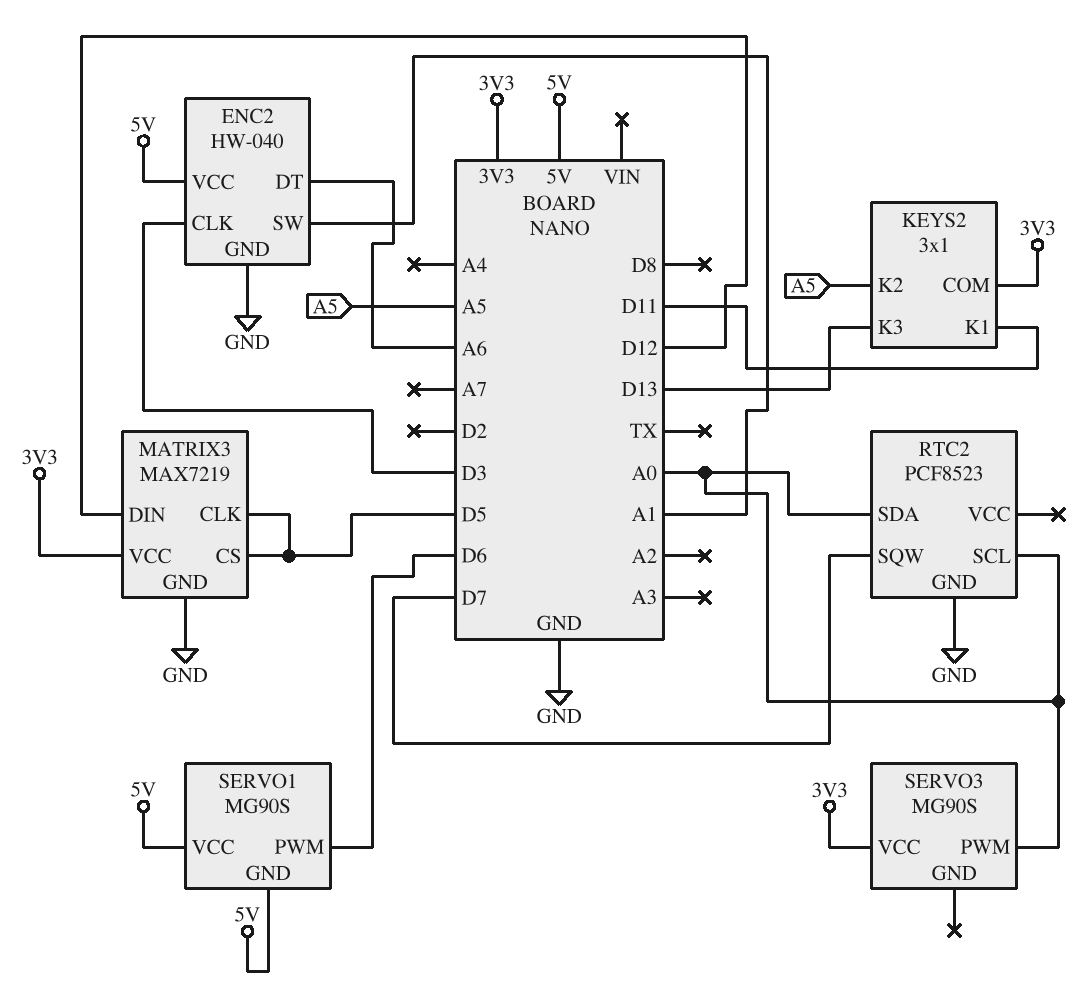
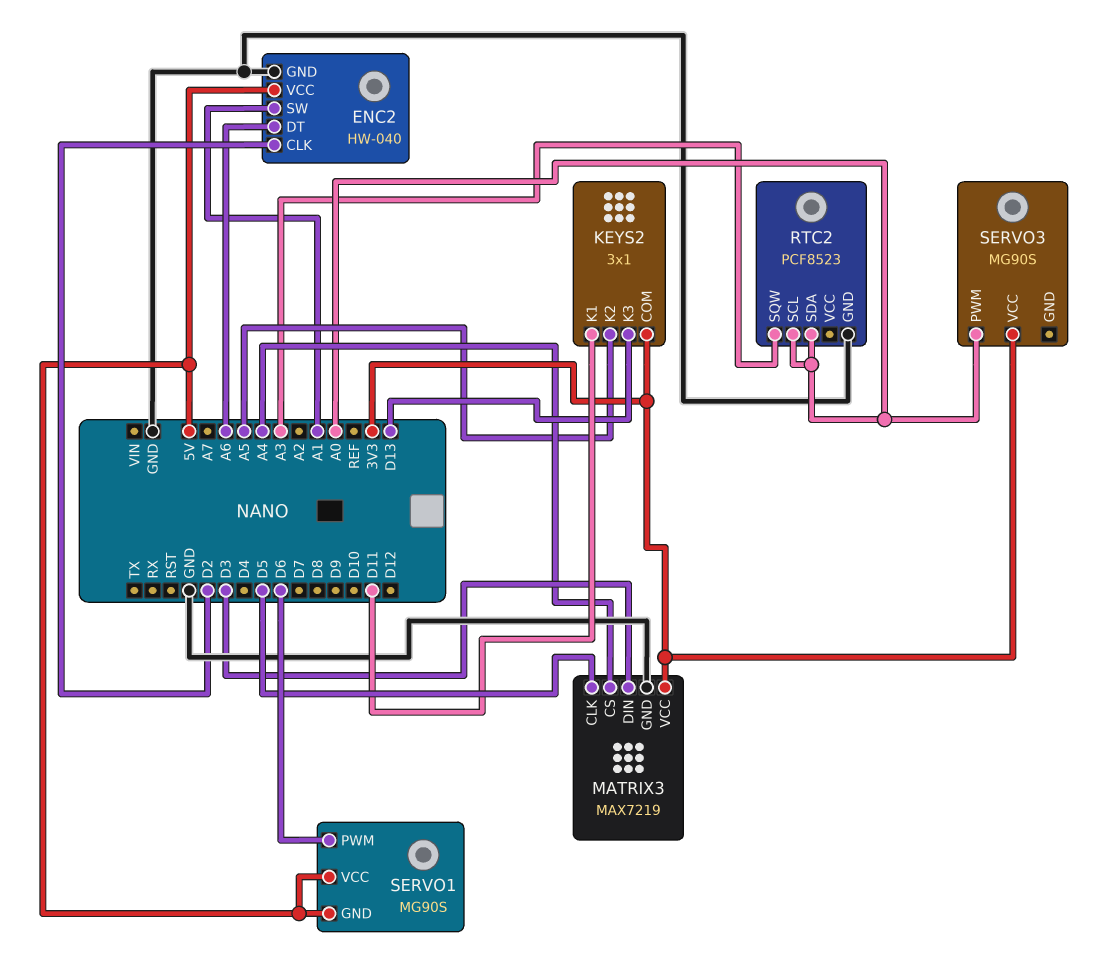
ENC2 pin CLK: D3 -> D2
MATRIX3 pin CS: D5 -> A4
MATRIX3 pin DIN: D12 -> D3
RTC2 pin SQW: D7 -> A3

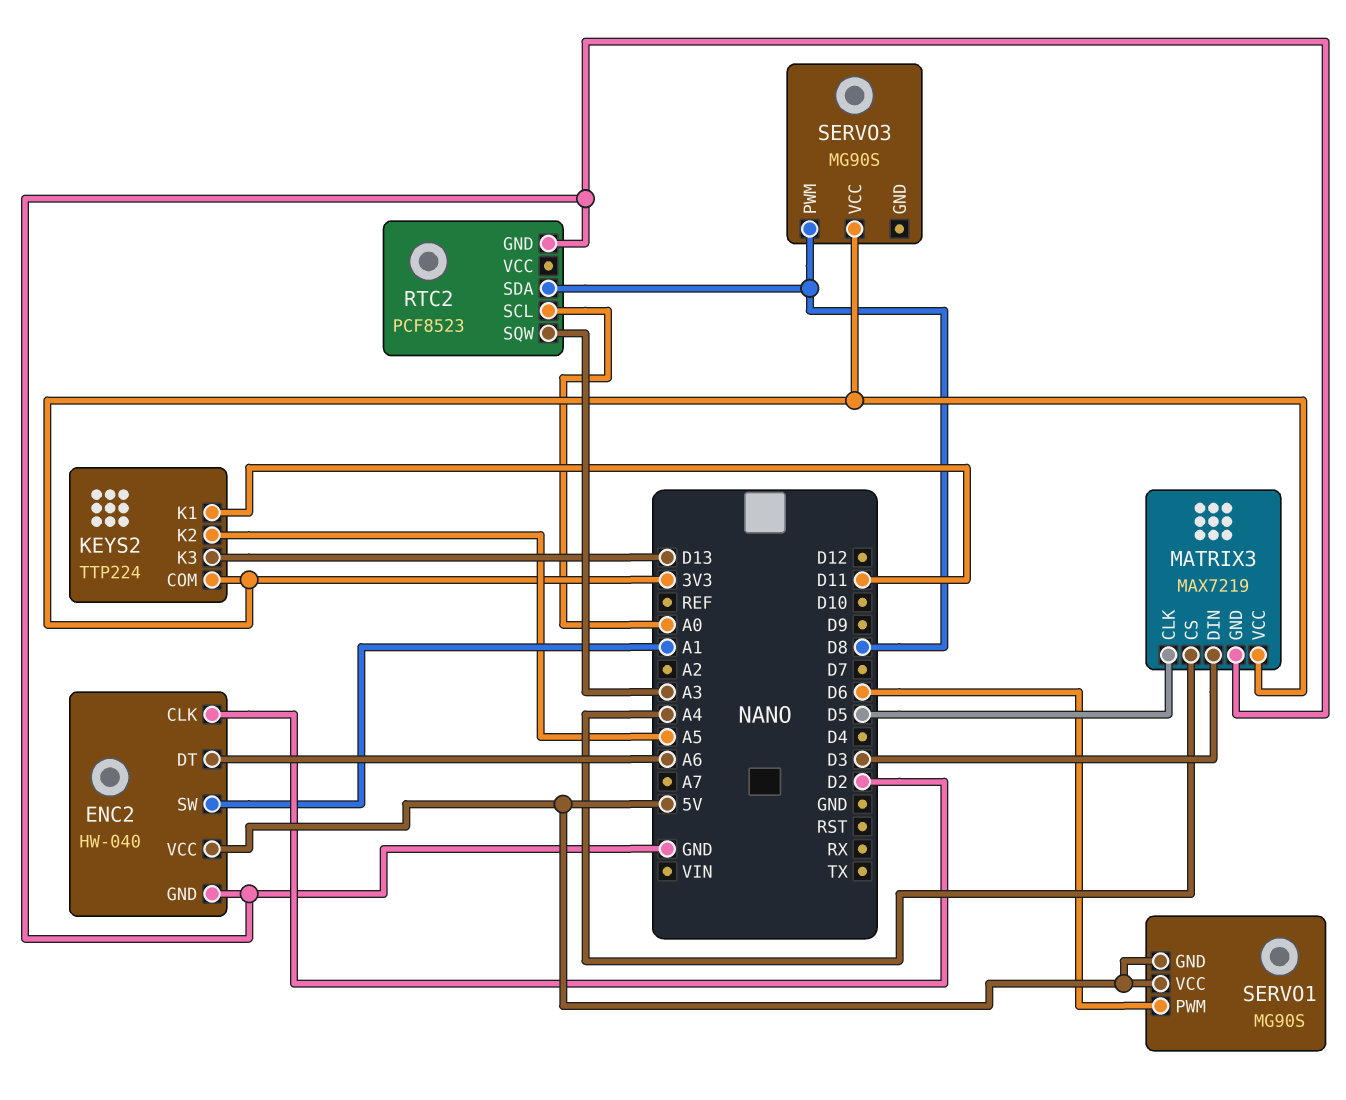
KEYS2: 3x1 -> TTP224
RTC2 pin SDA: A0 -> D8
SERVO3 pin PWM: A0 -> D8

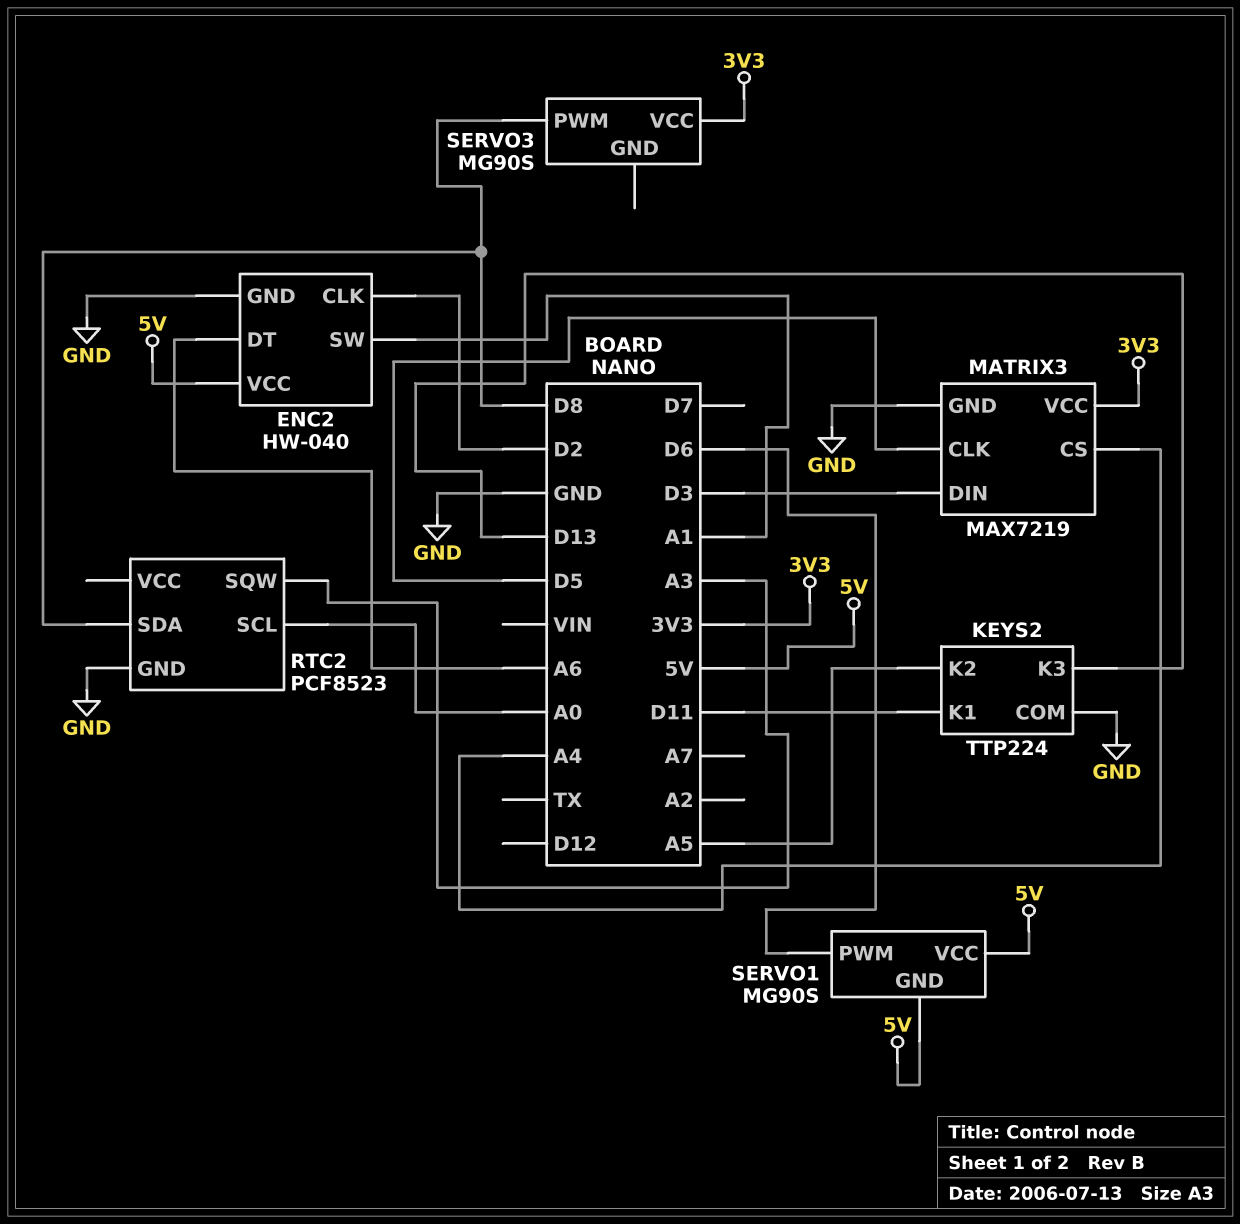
KEYS2 pin COM: 3V3 -> GND

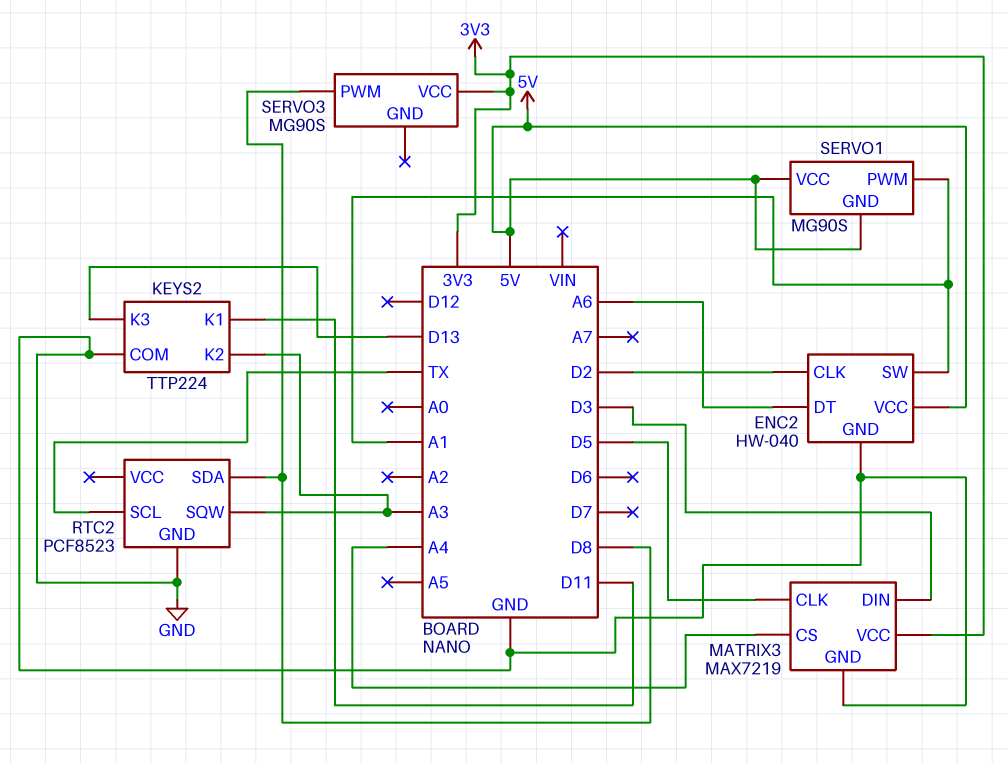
KEYS2 pin K2: A5 -> A3
RTC2 pin SCL: A0 -> TX
SERVO1 pin PWM: D6 -> A1

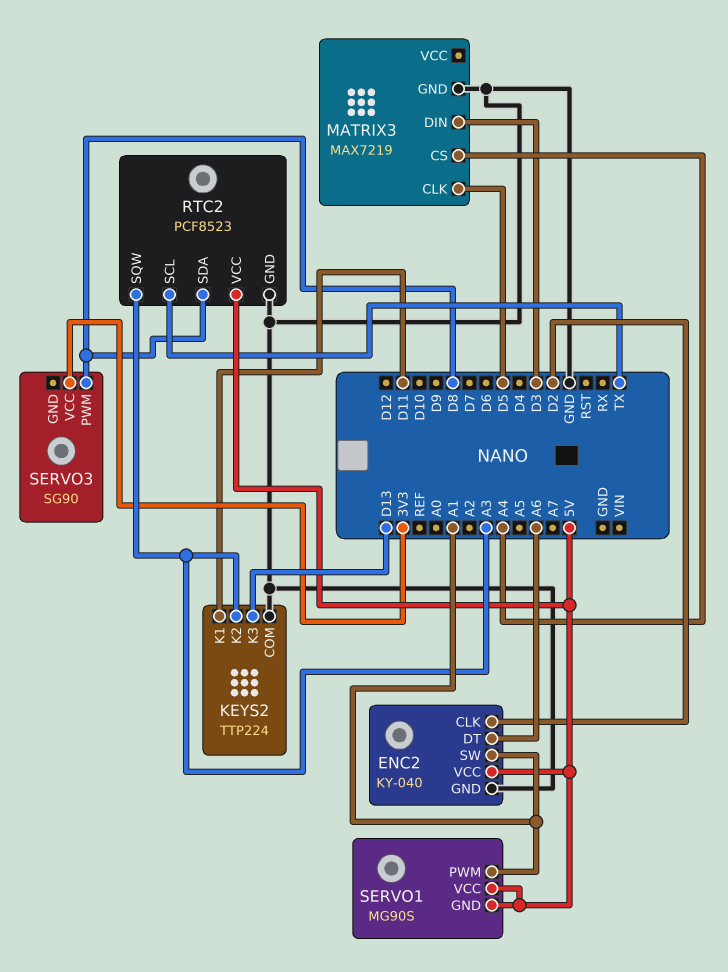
ENC2: HW-040 -> KY-040
MATRIX3 pin VCC: 3V3 -> none
RTC2 pin VCC: none -> 5V
SERVO3: MG90S -> SG90

